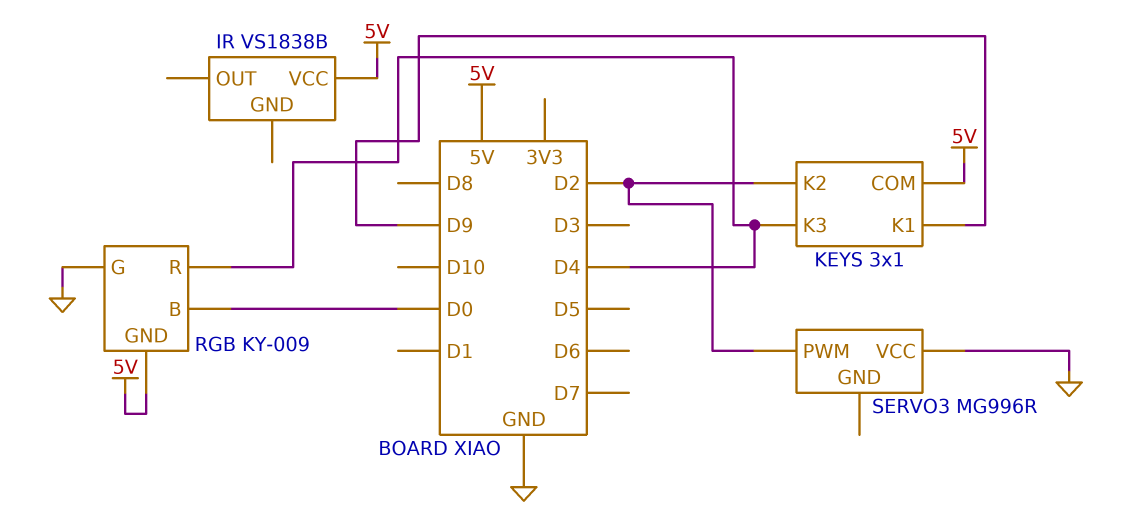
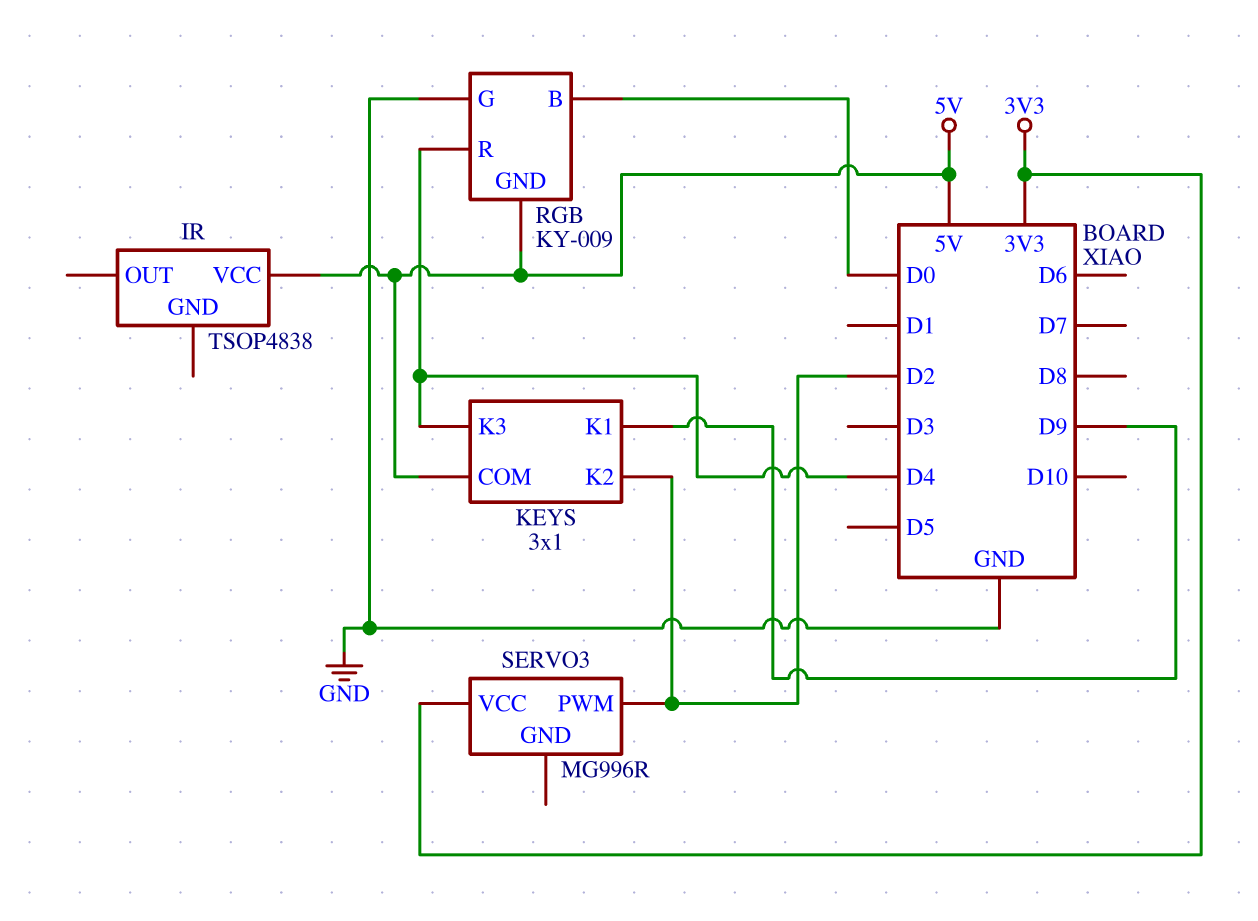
IR: VS1838B -> TSOP4838
SERVO3 pin VCC: GND -> 3V3

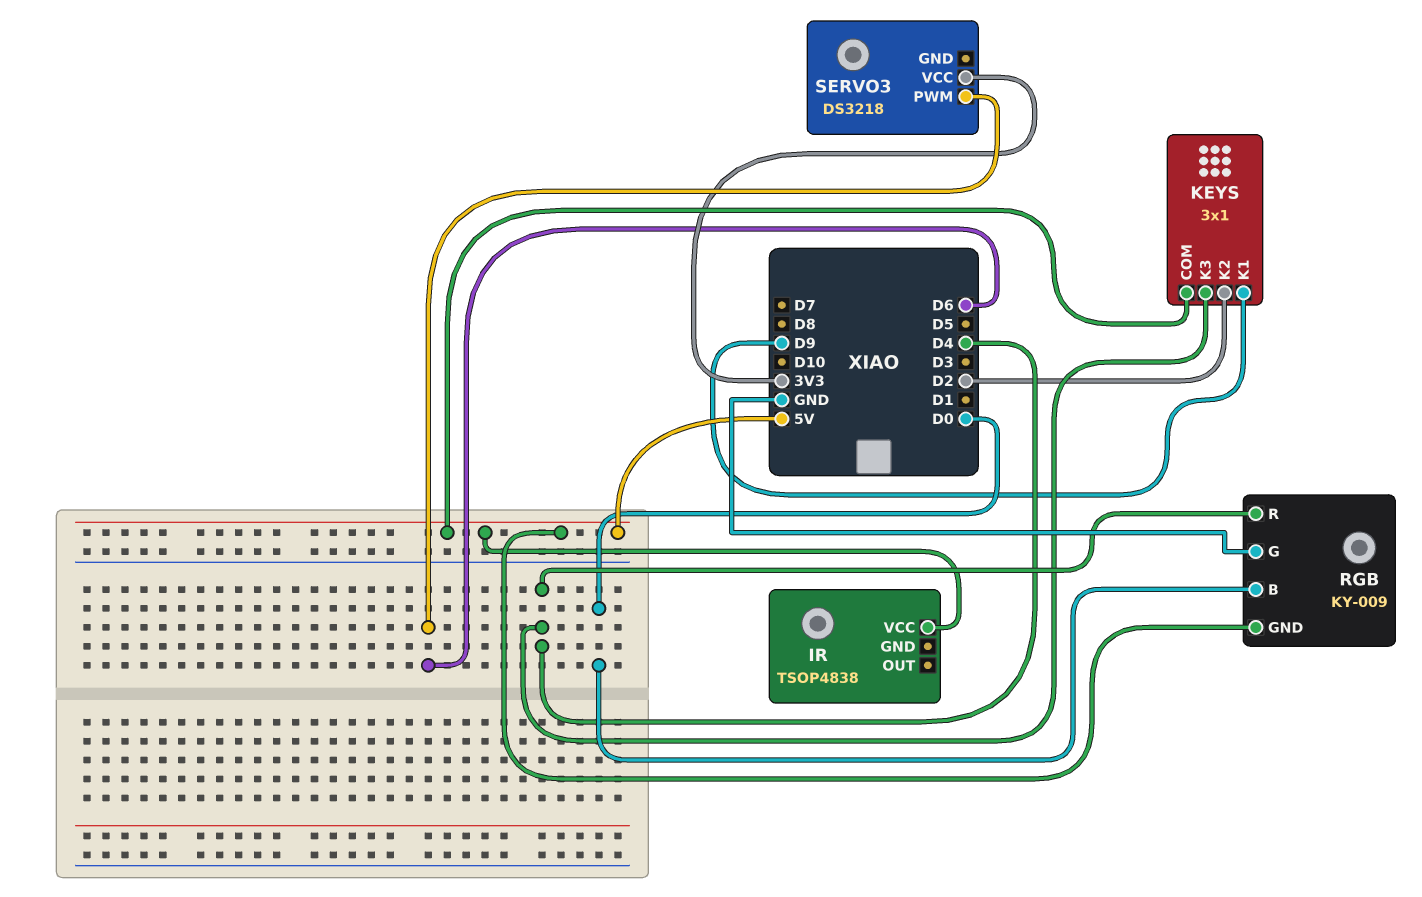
SERVO3: MG996R -> DS3218
SERVO3 pin PWM: D2 -> D6

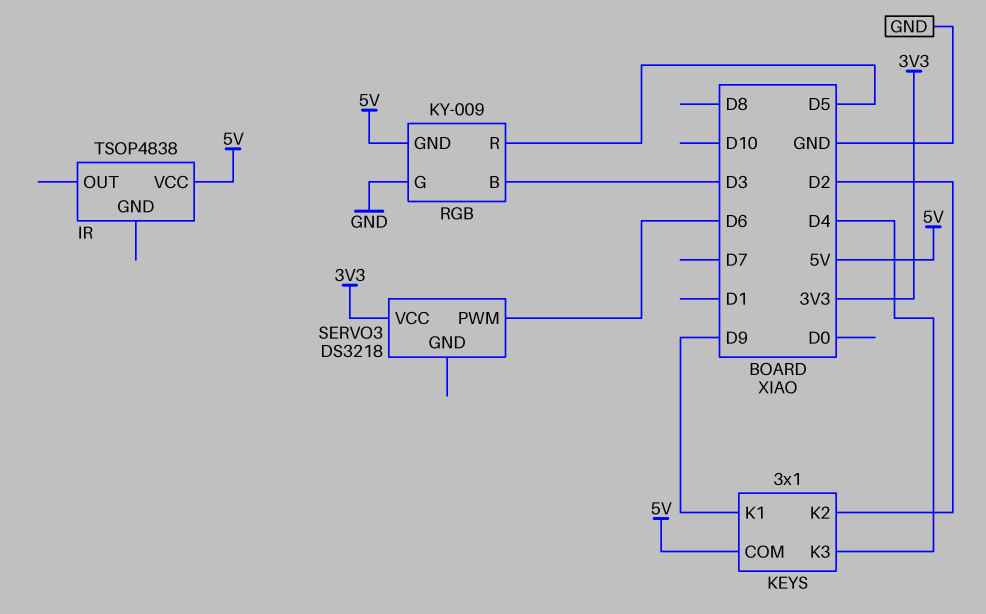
RGB pin B: D0 -> D3
RGB pin R: D4 -> D5

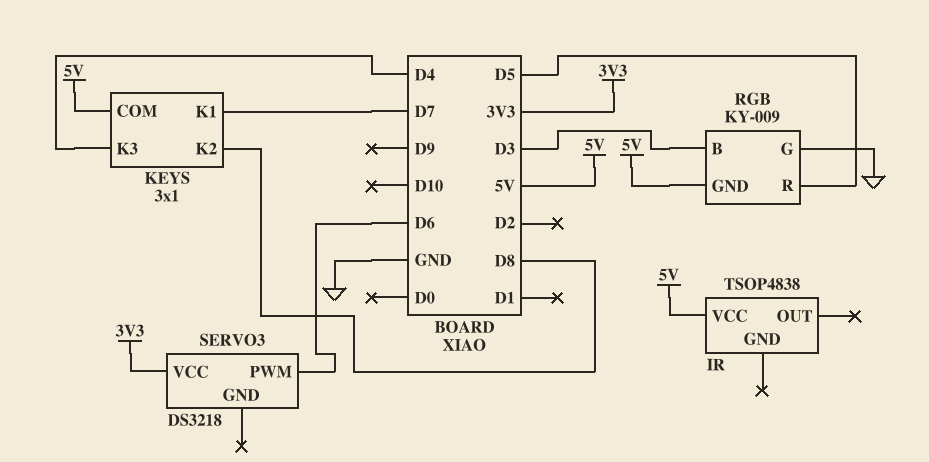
KEYS pin K1: D9 -> D7
KEYS pin K2: D2 -> D8

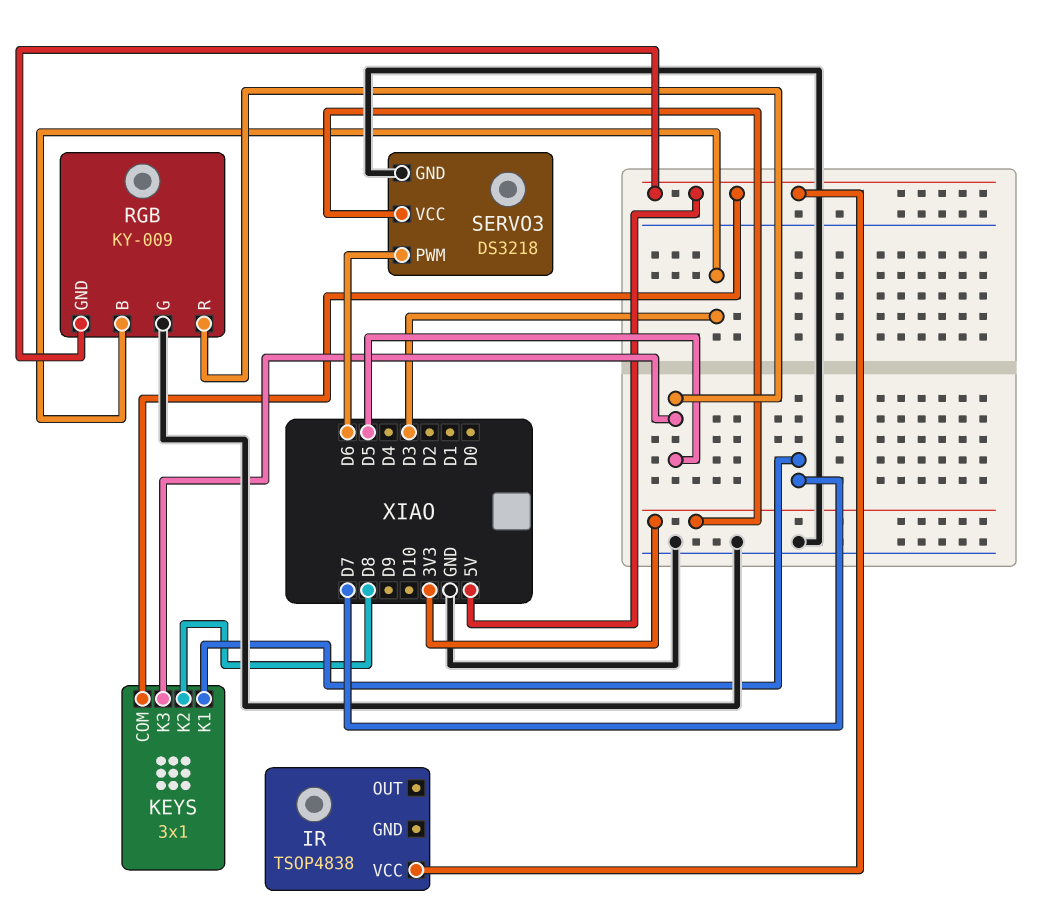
KEYS pin K3: D4 -> D5
SERVO3 pin GND: none -> GND

